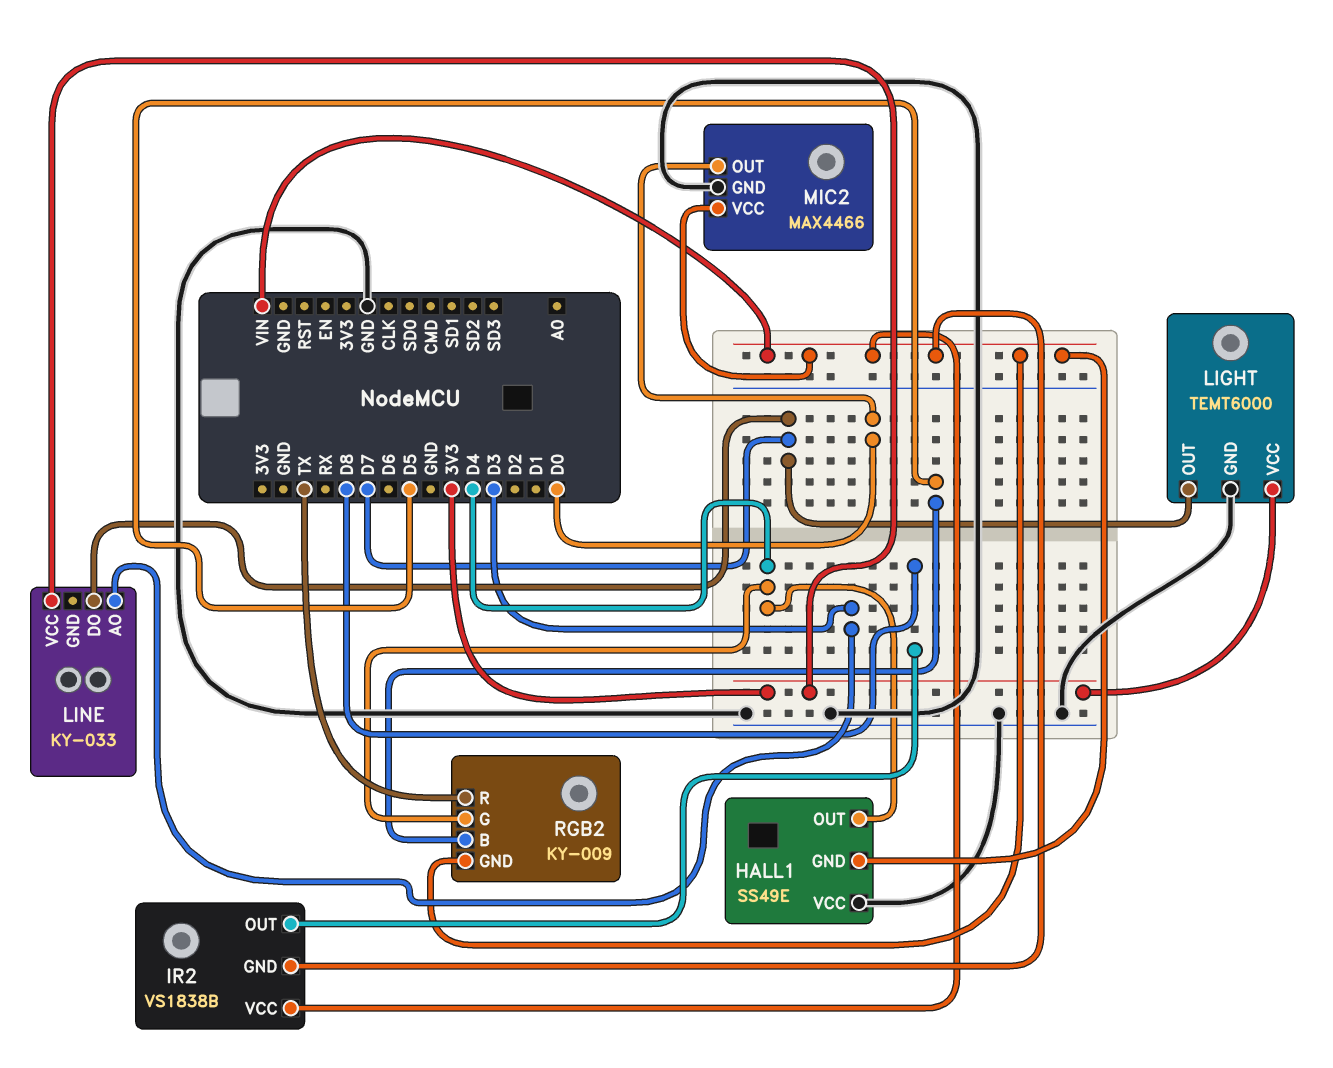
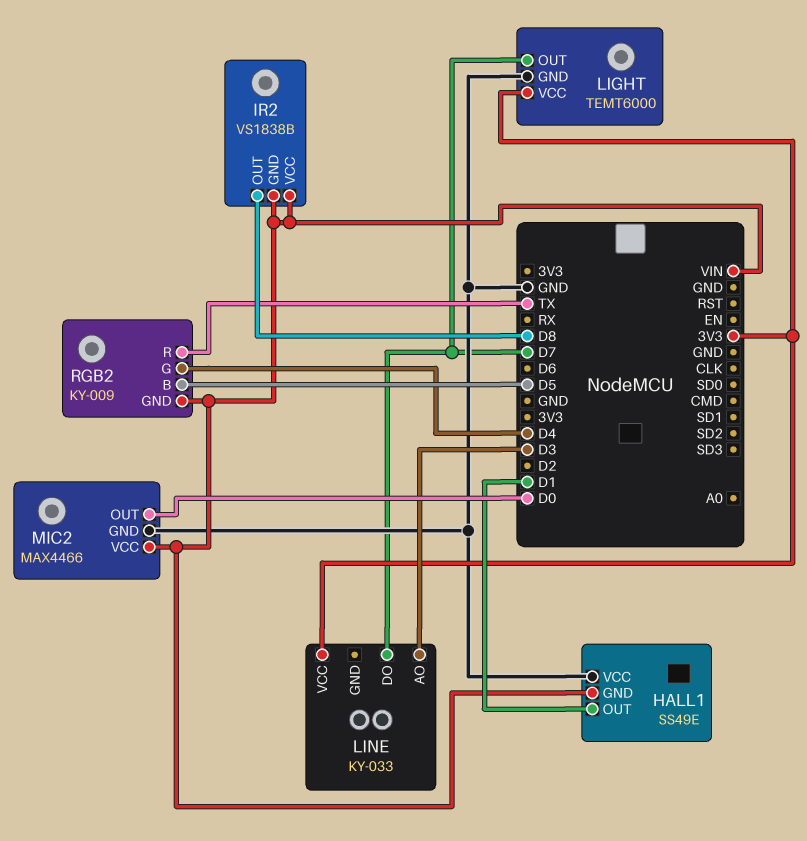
HALL1 pin OUT: D4 -> D1

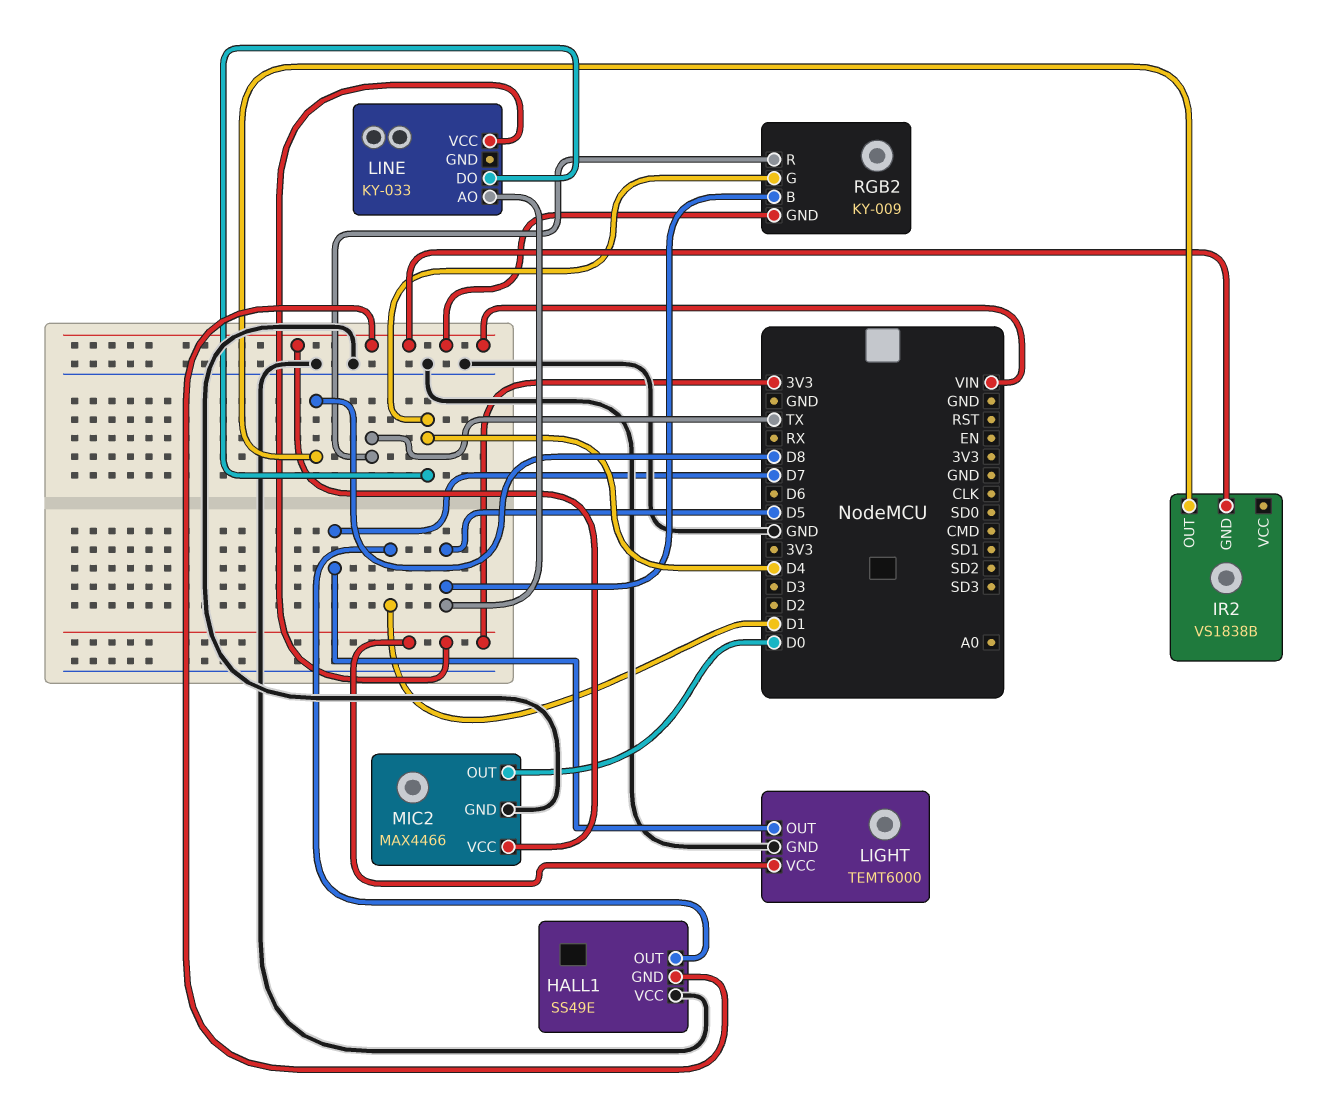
IR2 pin VCC: VIN -> none
LINE pin AO: D3 -> D5
LINE pin DO: D7 -> D4

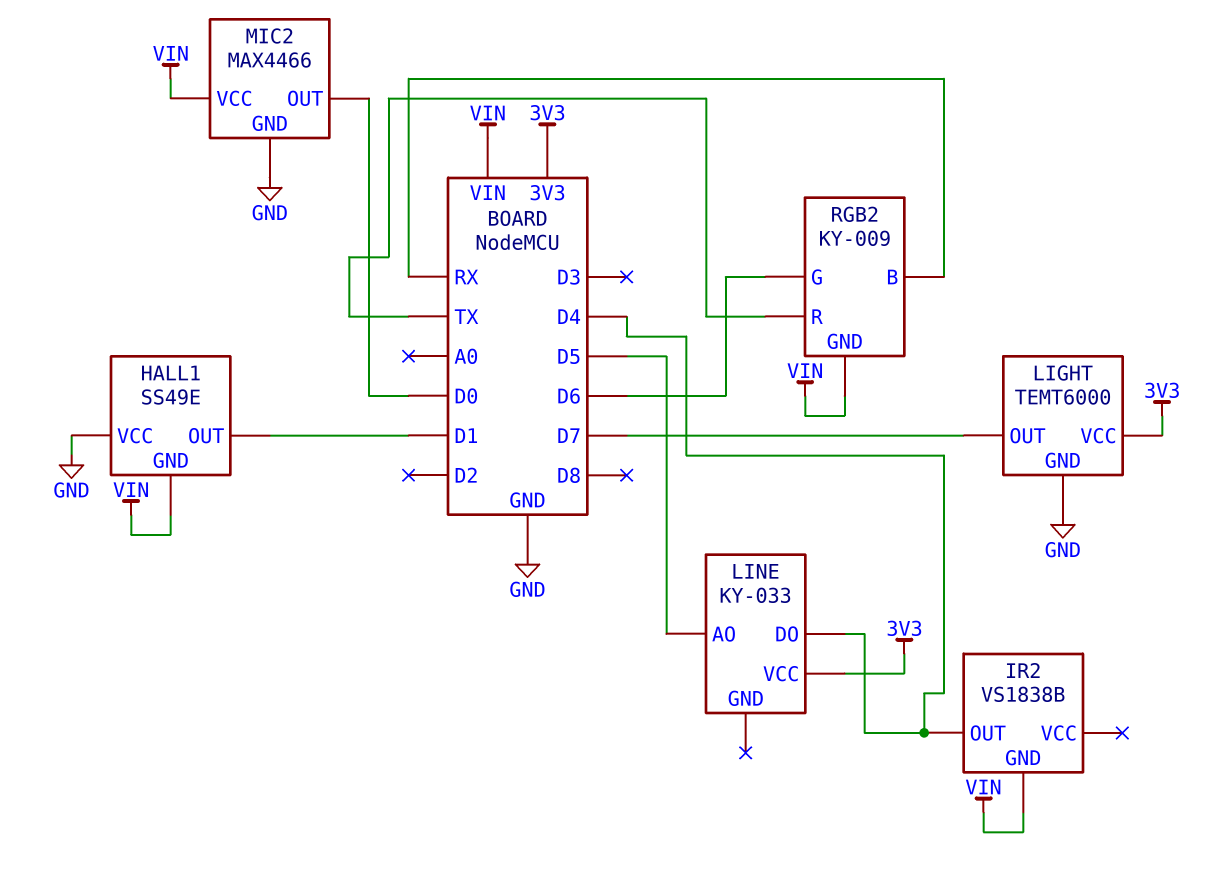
IR2 pin OUT: D8 -> D4
RGB2 pin B: D5 -> RX
RGB2 pin G: D4 -> D6

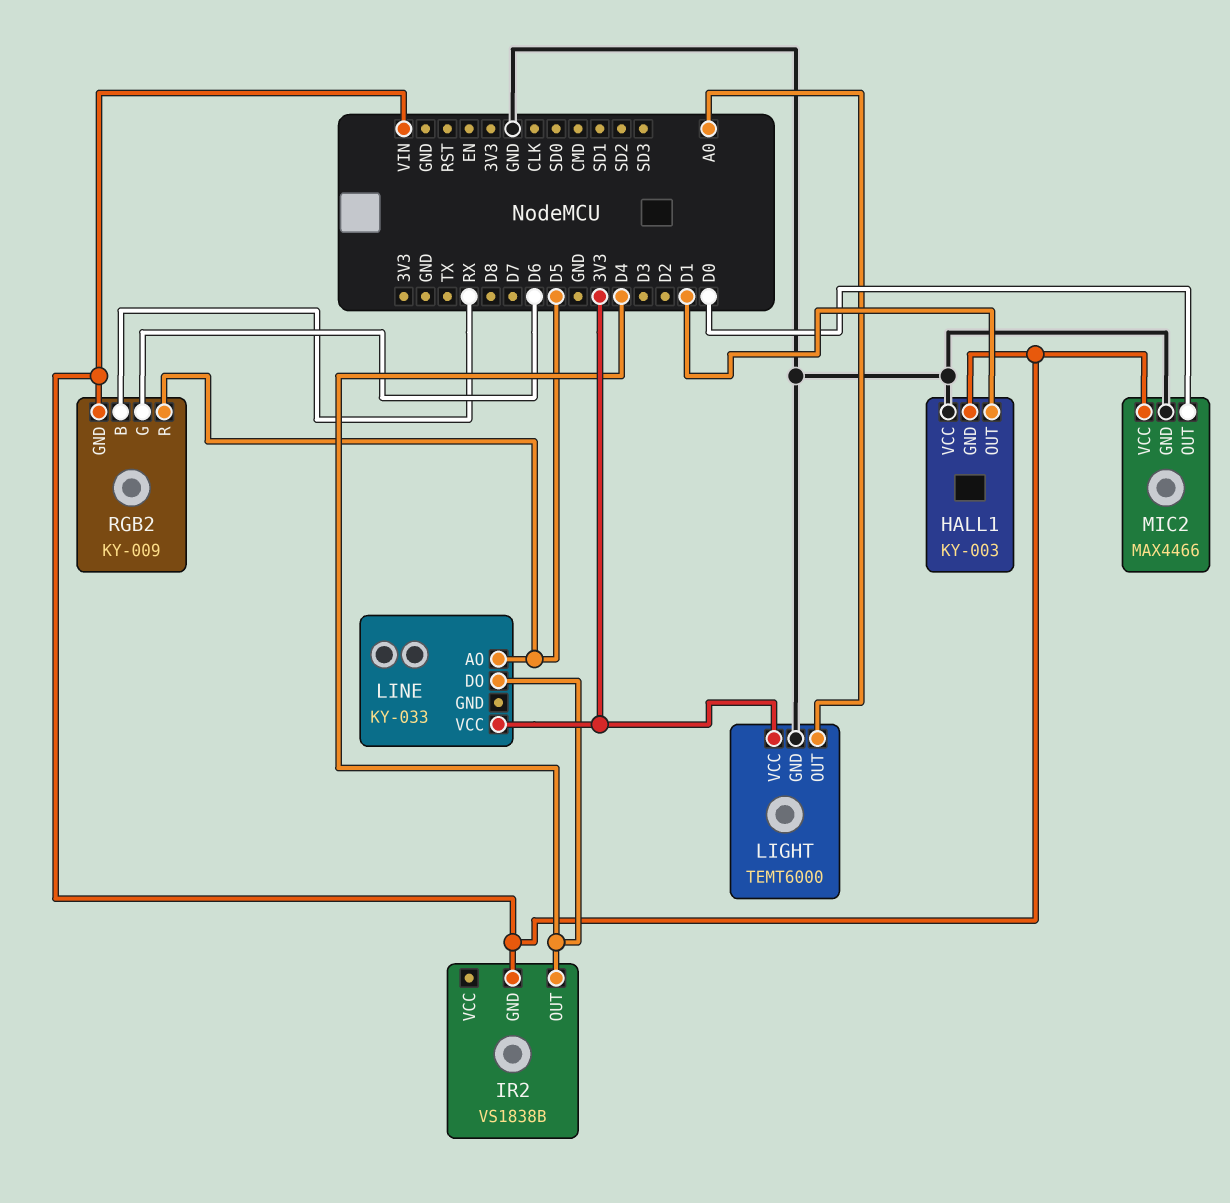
HALL1: SS49E -> KY-003
LIGHT pin OUT: D7 -> A0
RGB2 pin R: TX -> D5

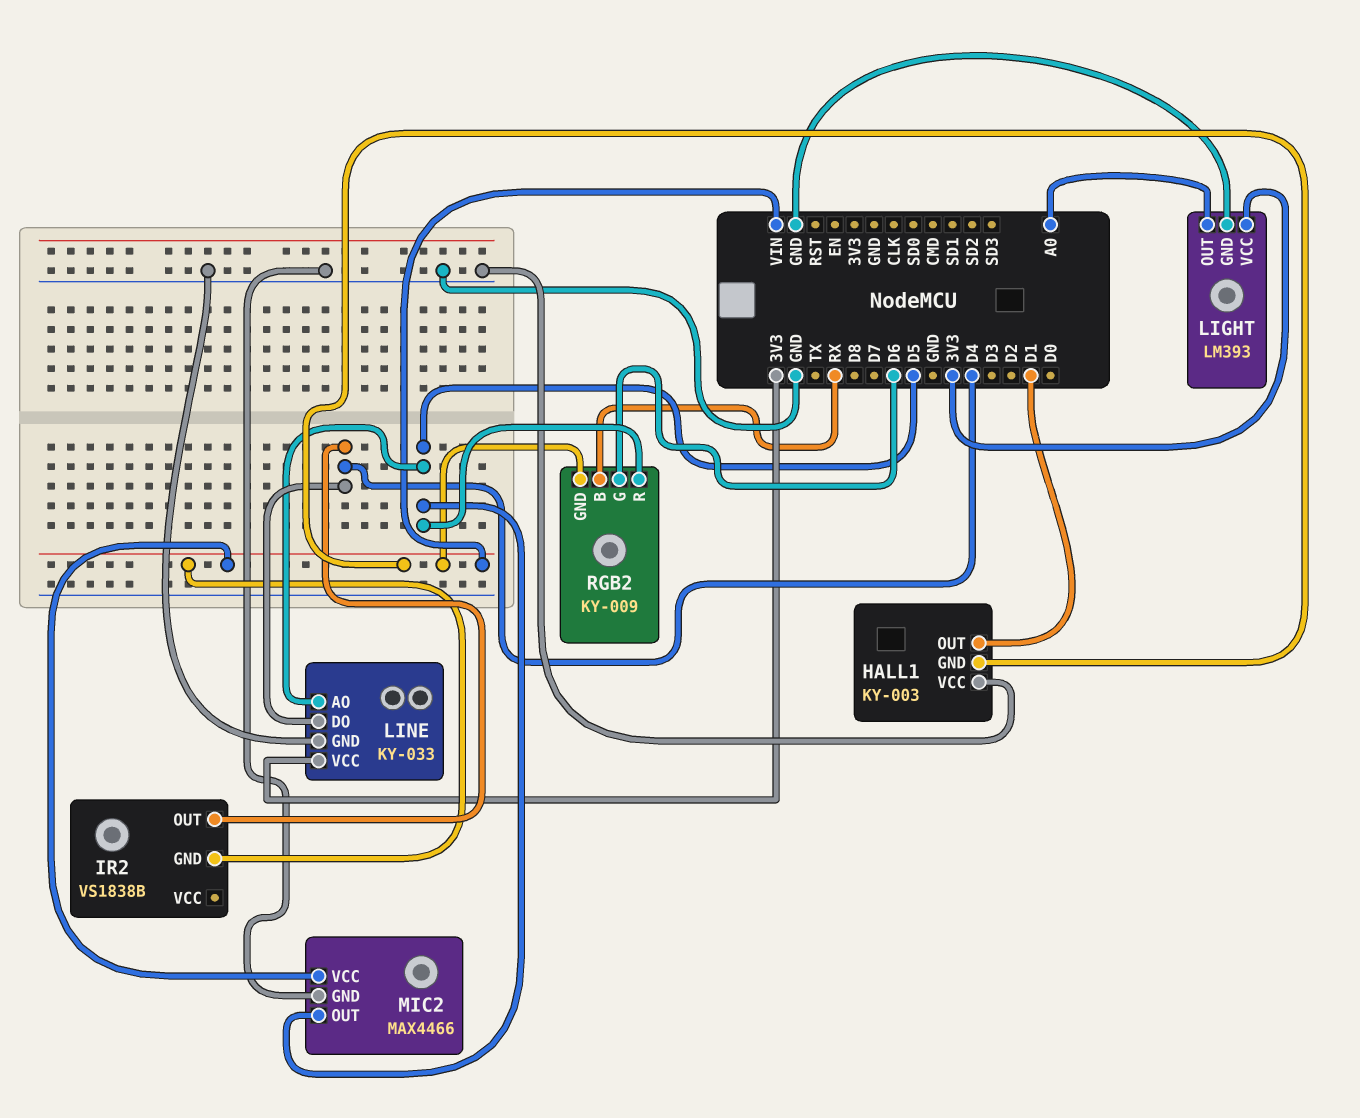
LIGHT: TEMT6000 -> LM393
LINE pin GND: none -> GND
MIC2 pin OUT: D0 -> D5

